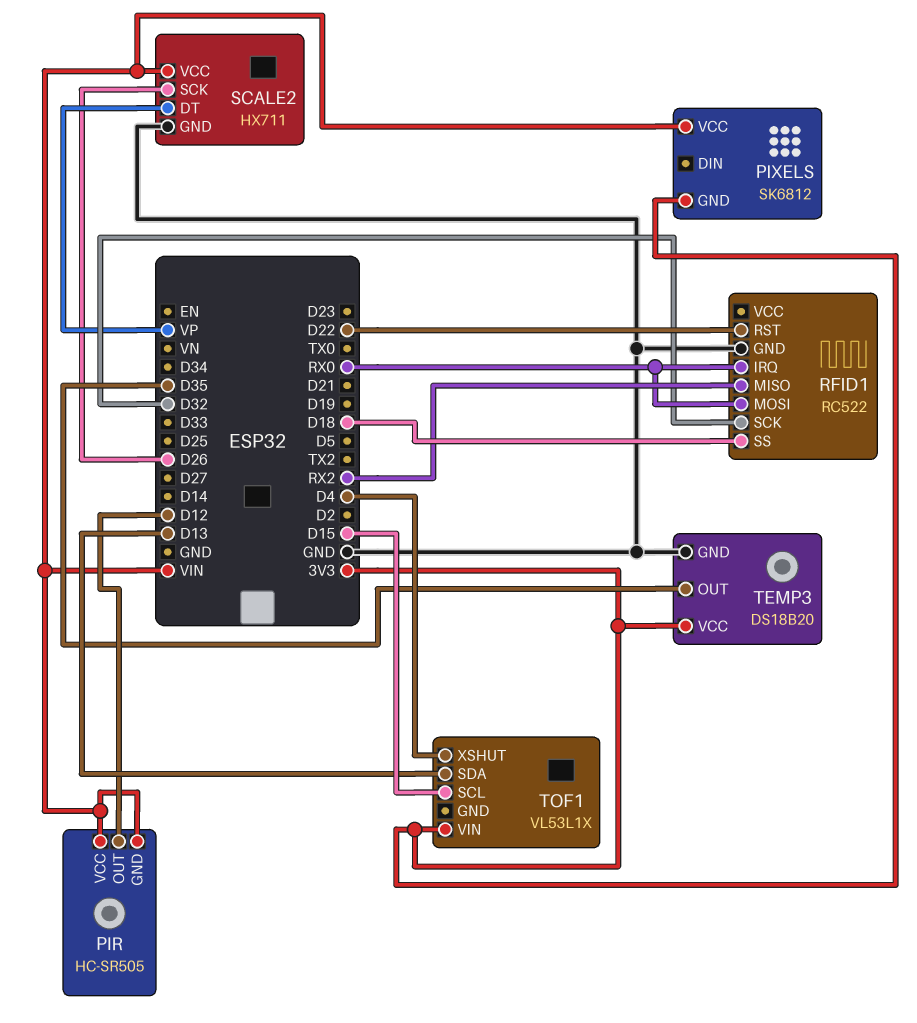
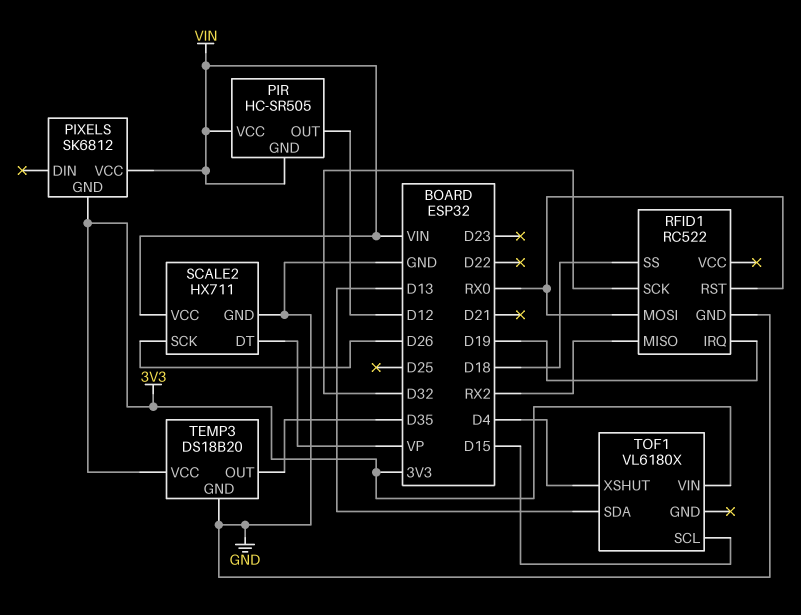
RFID1 pin IRQ: RX0 -> D19
RFID1 pin RST: D22 -> RX0
TOF1: VL53L1X -> VL6180X

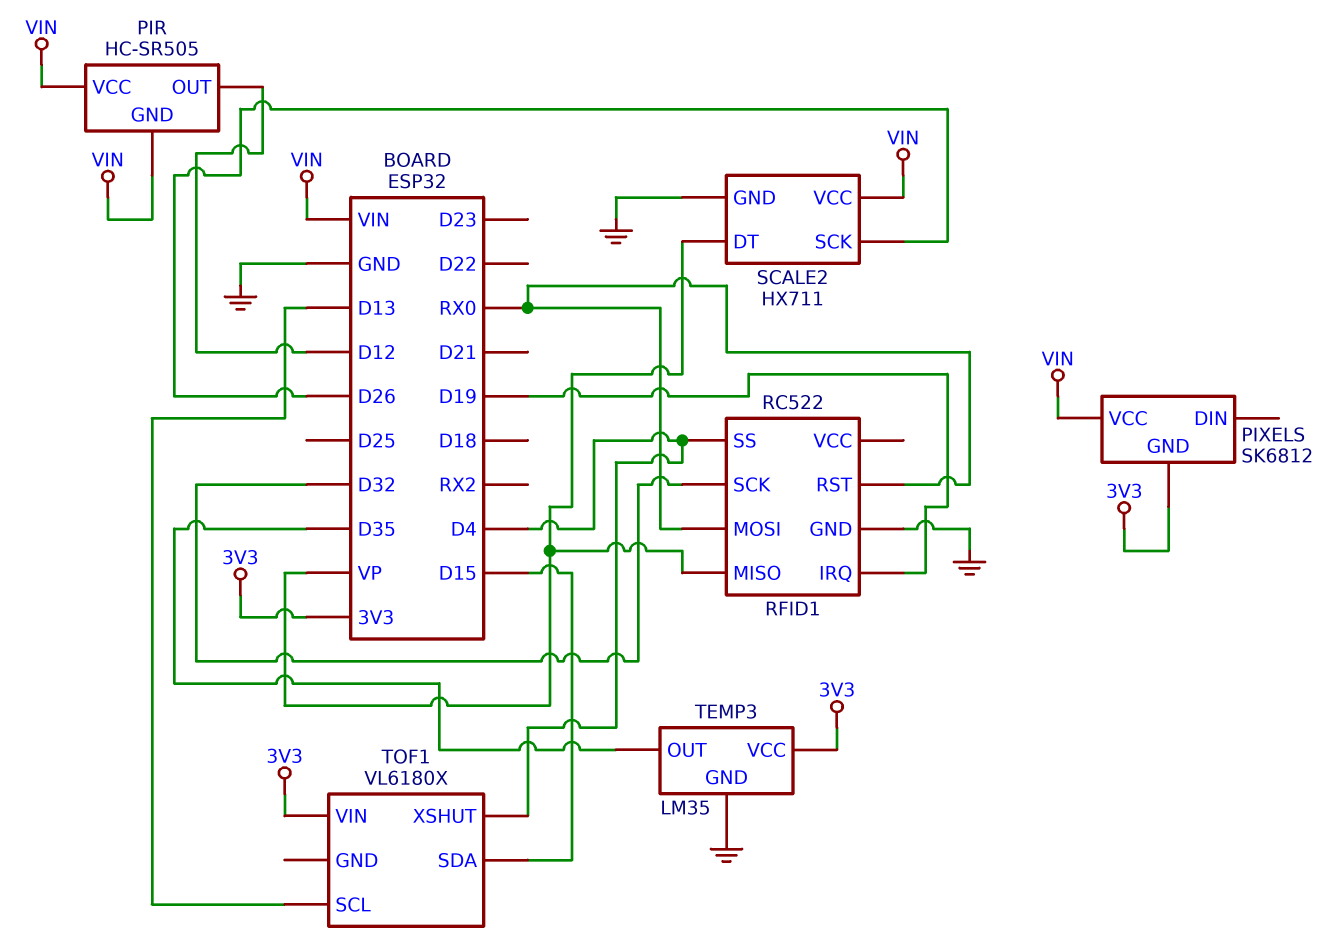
RFID1 pin MISO: RX2 -> VP
RFID1 pin SS: D18 -> D4
TEMP3: DS18B20 -> LM35
TOF1 pin SCL: D15 -> D13
TOF1 pin SDA: D13 -> D15

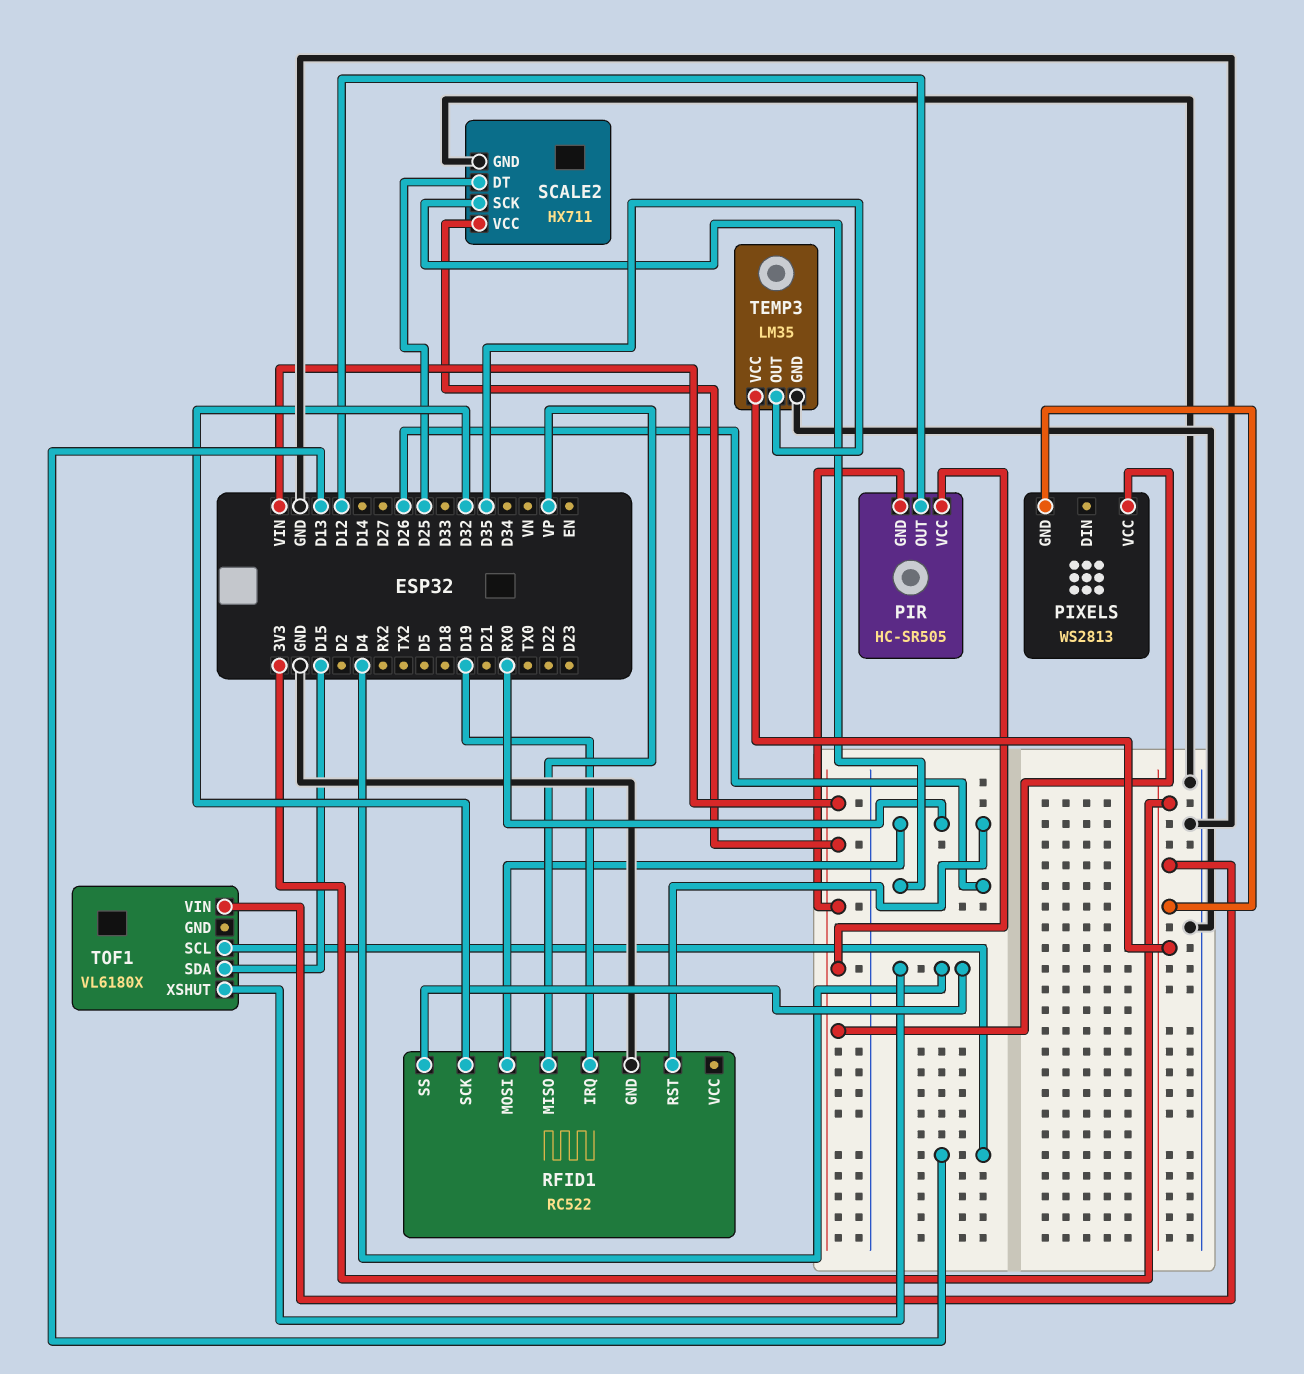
PIXELS: SK6812 -> WS2813
SCALE2 pin DT: VP -> D25

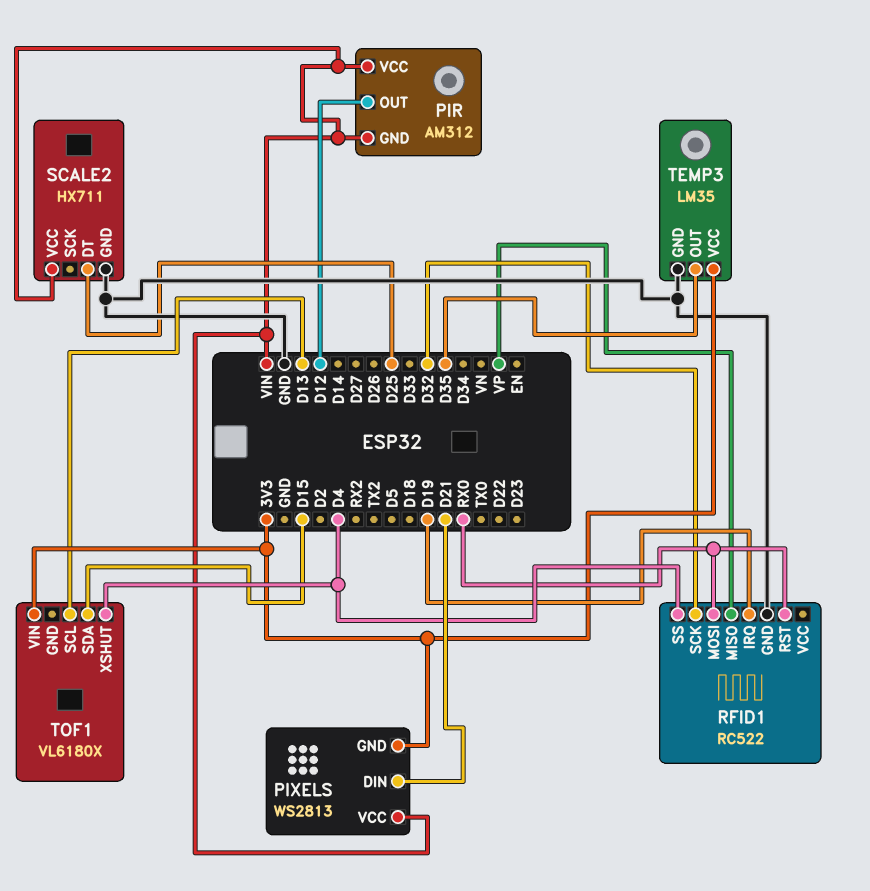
PIR: HC-SR505 -> AM312
PIXELS pin DIN: none -> D21
SCALE2 pin SCK: D26 -> none

